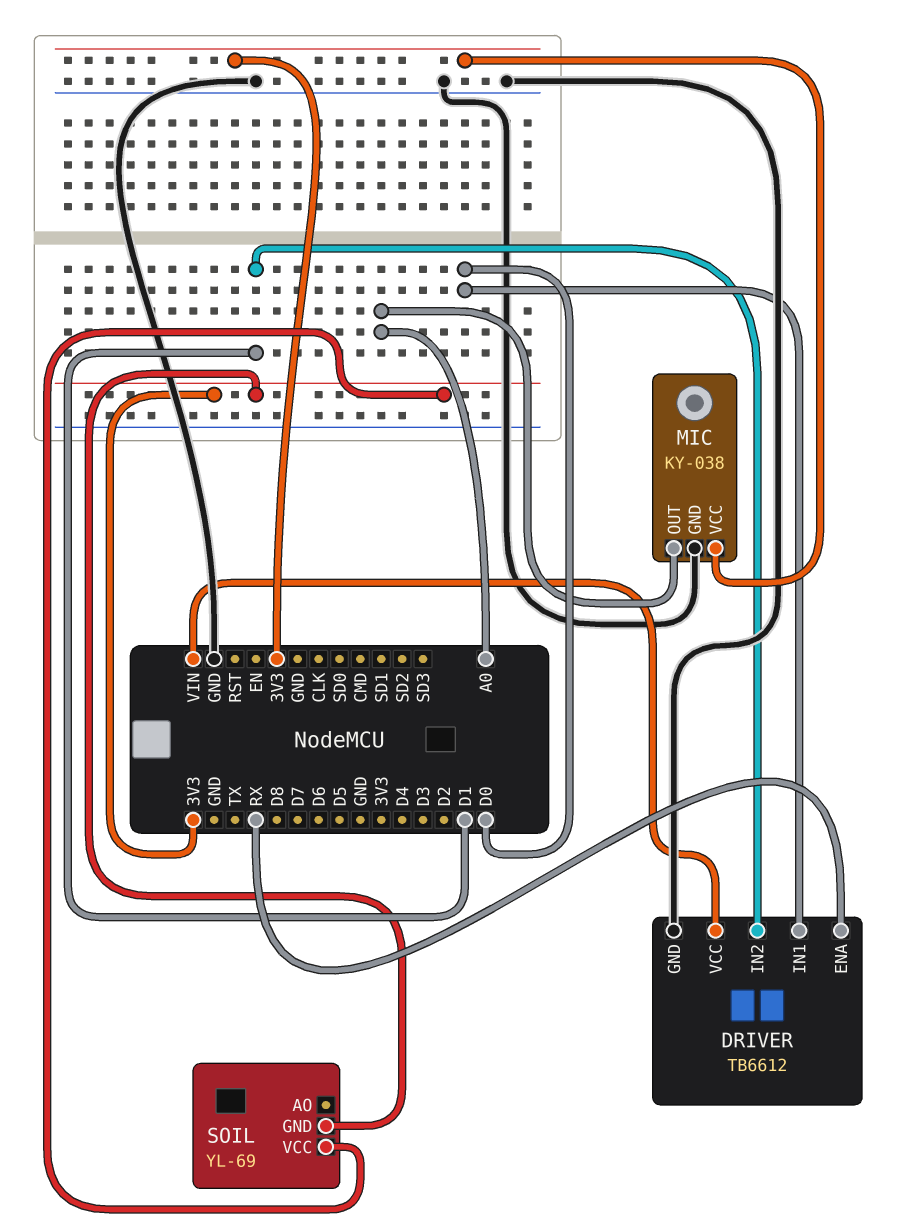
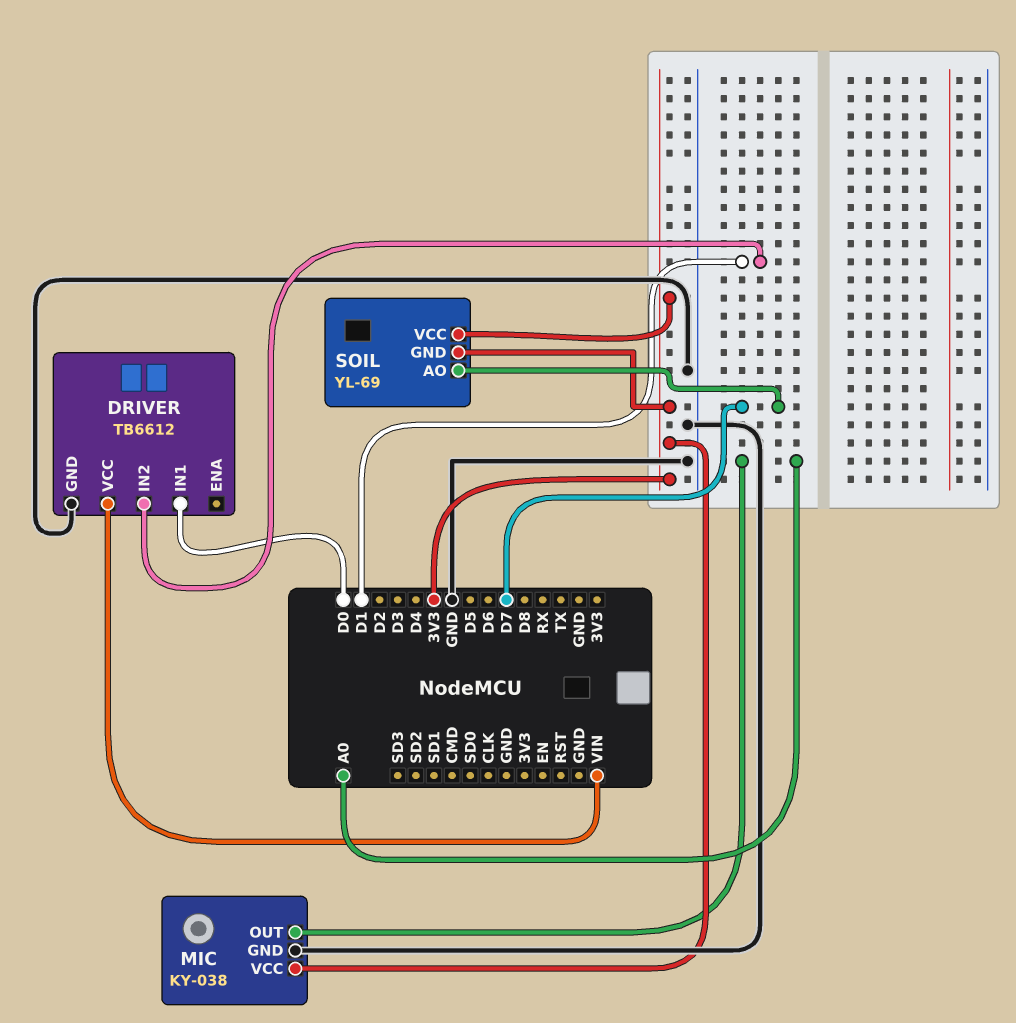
DRIVER pin ENA: RX -> none
SOIL pin AO: none -> D7

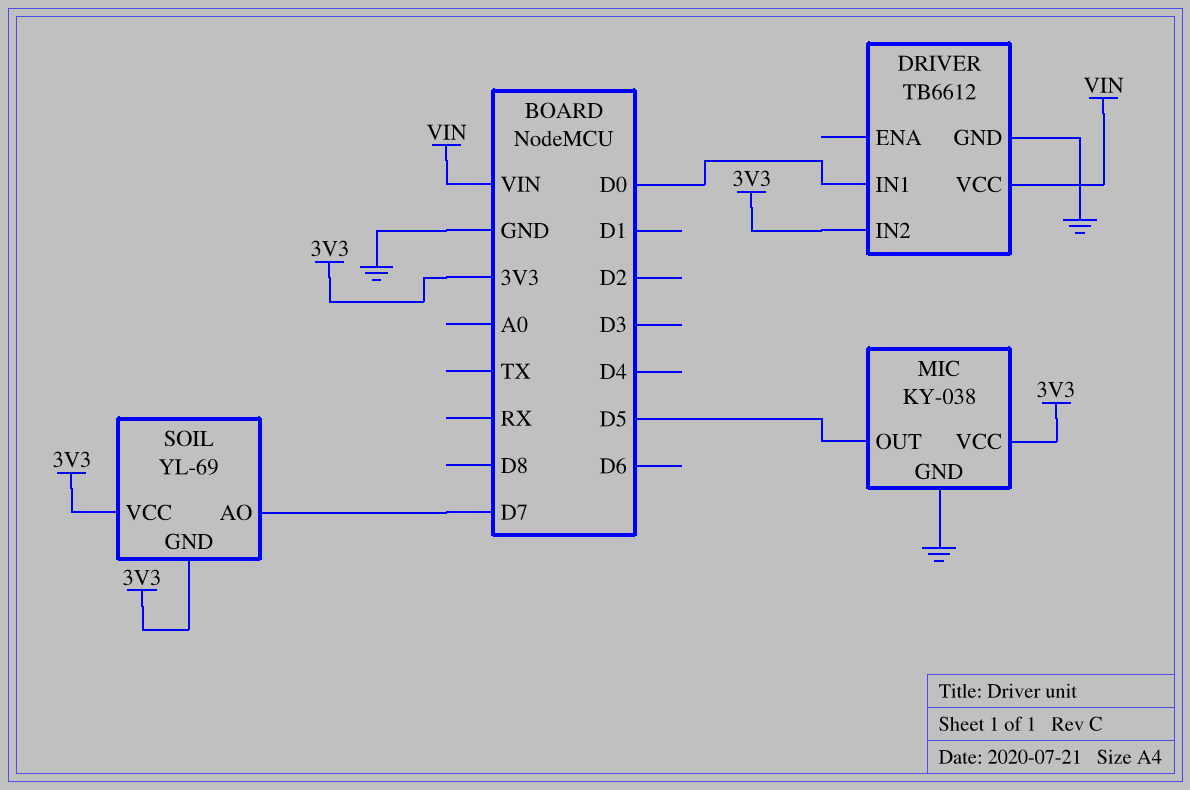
DRIVER pin IN2: D1 -> 3V3
MIC pin OUT: A0 -> D5

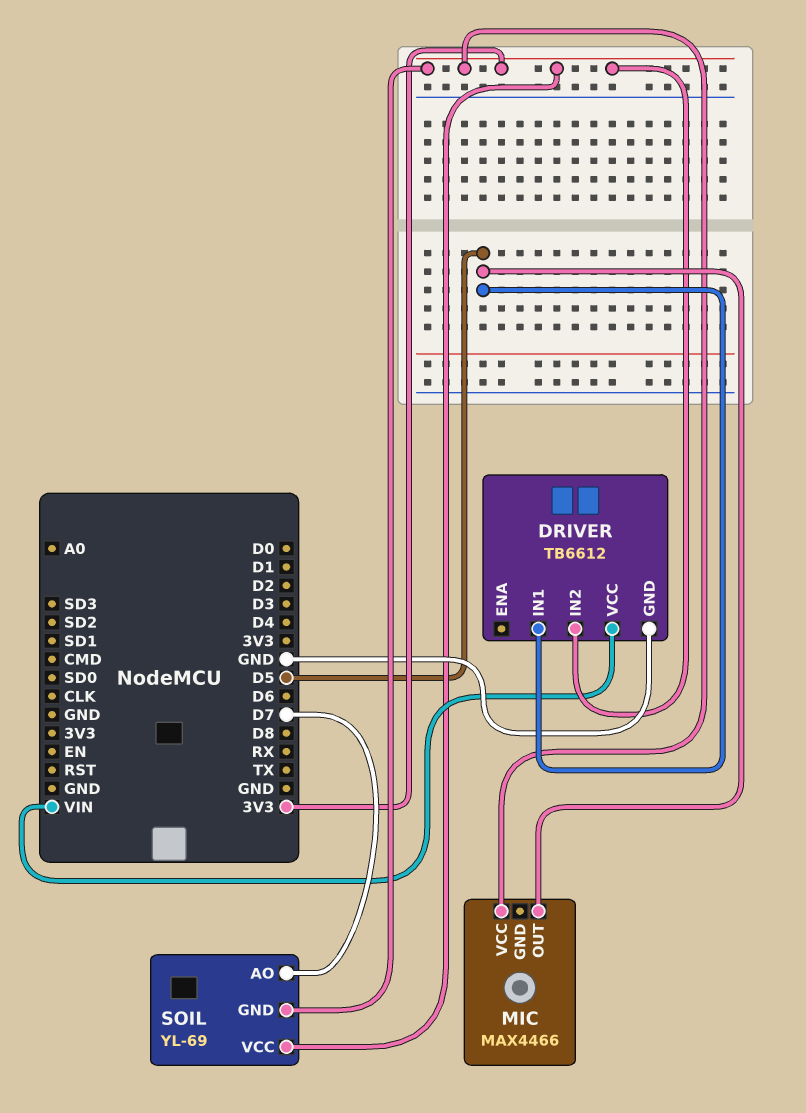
DRIVER pin IN1: D0 -> D5
MIC: KY-038 -> MAX4466
MIC pin GND: GND -> none

